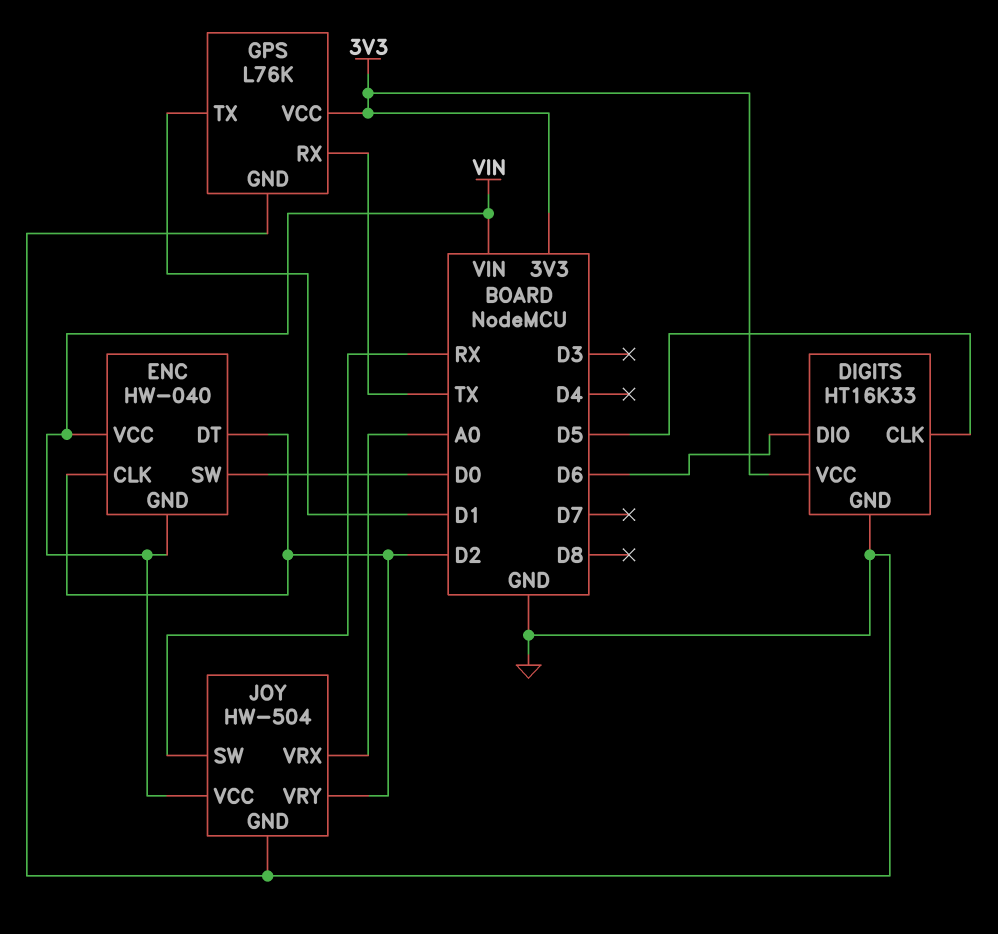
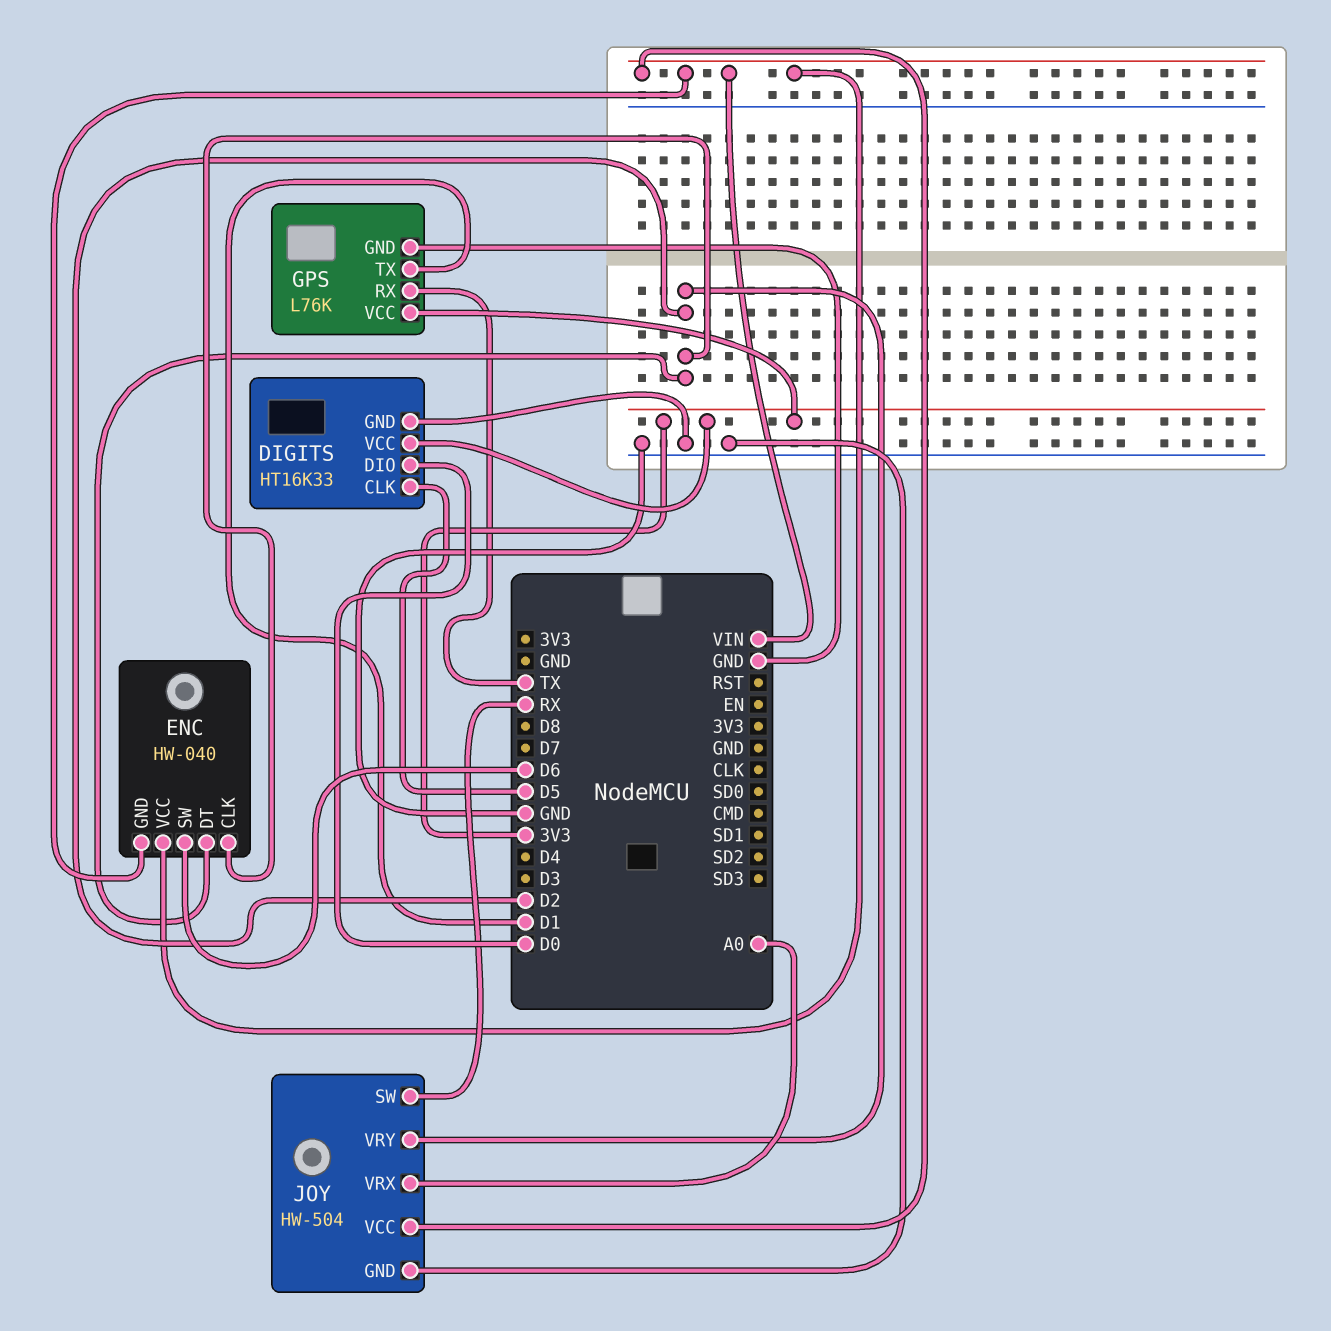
DIGITS pin DIO: D6 -> D0
ENC pin SW: D0 -> D6

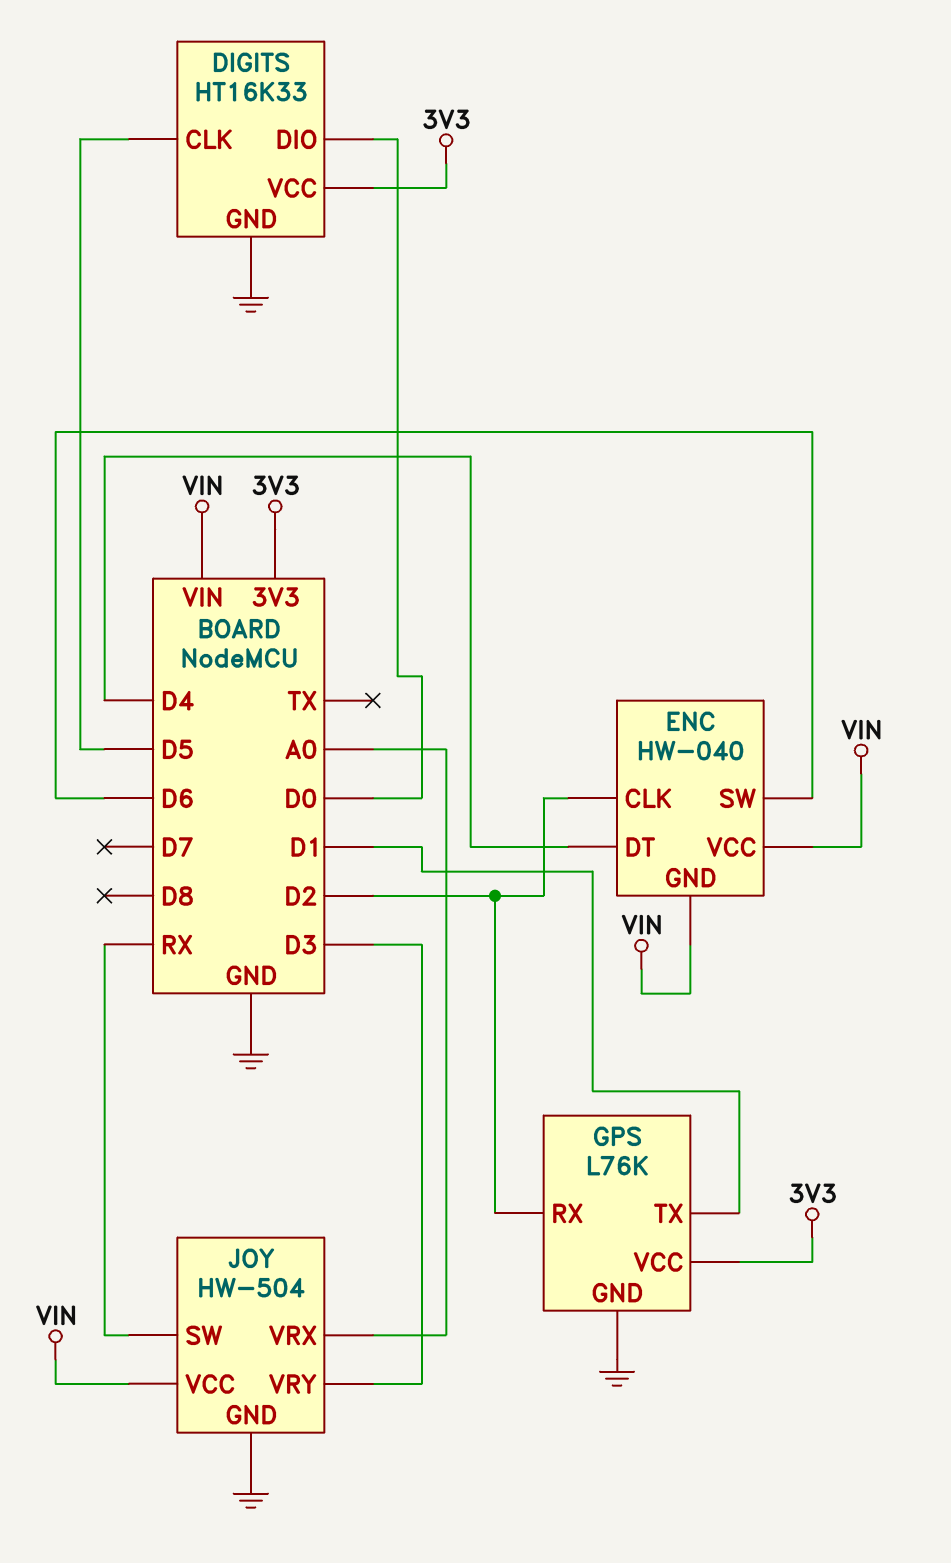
ENC pin DT: D2 -> D4
GPS pin RX: TX -> D2
JOY pin VRY: D2 -> D3

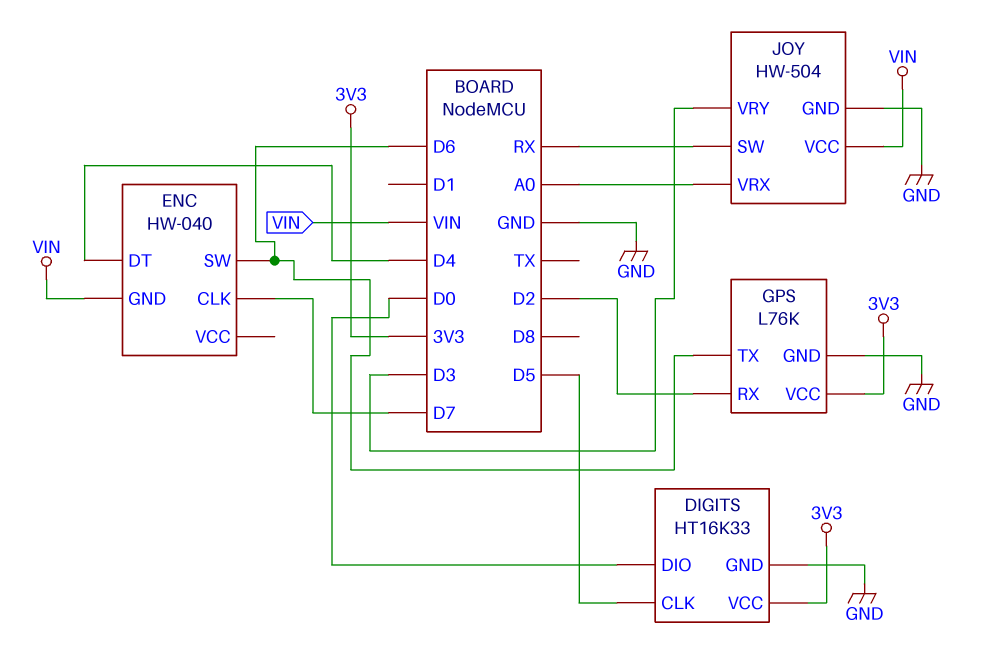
ENC pin CLK: D2 -> D7
ENC pin VCC: VIN -> none
GPS pin TX: D1 -> D6

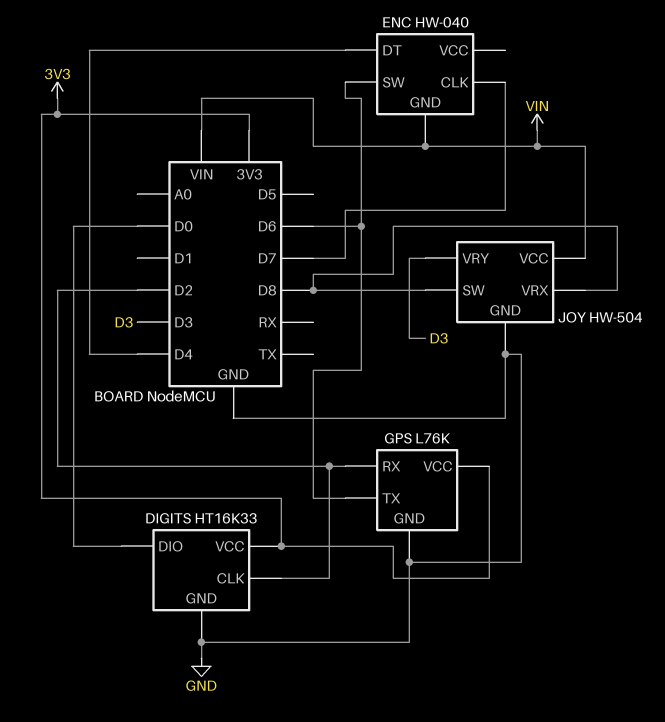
DIGITS pin CLK: D5 -> D2
JOY pin SW: RX -> D8
JOY pin VRX: A0 -> D8

